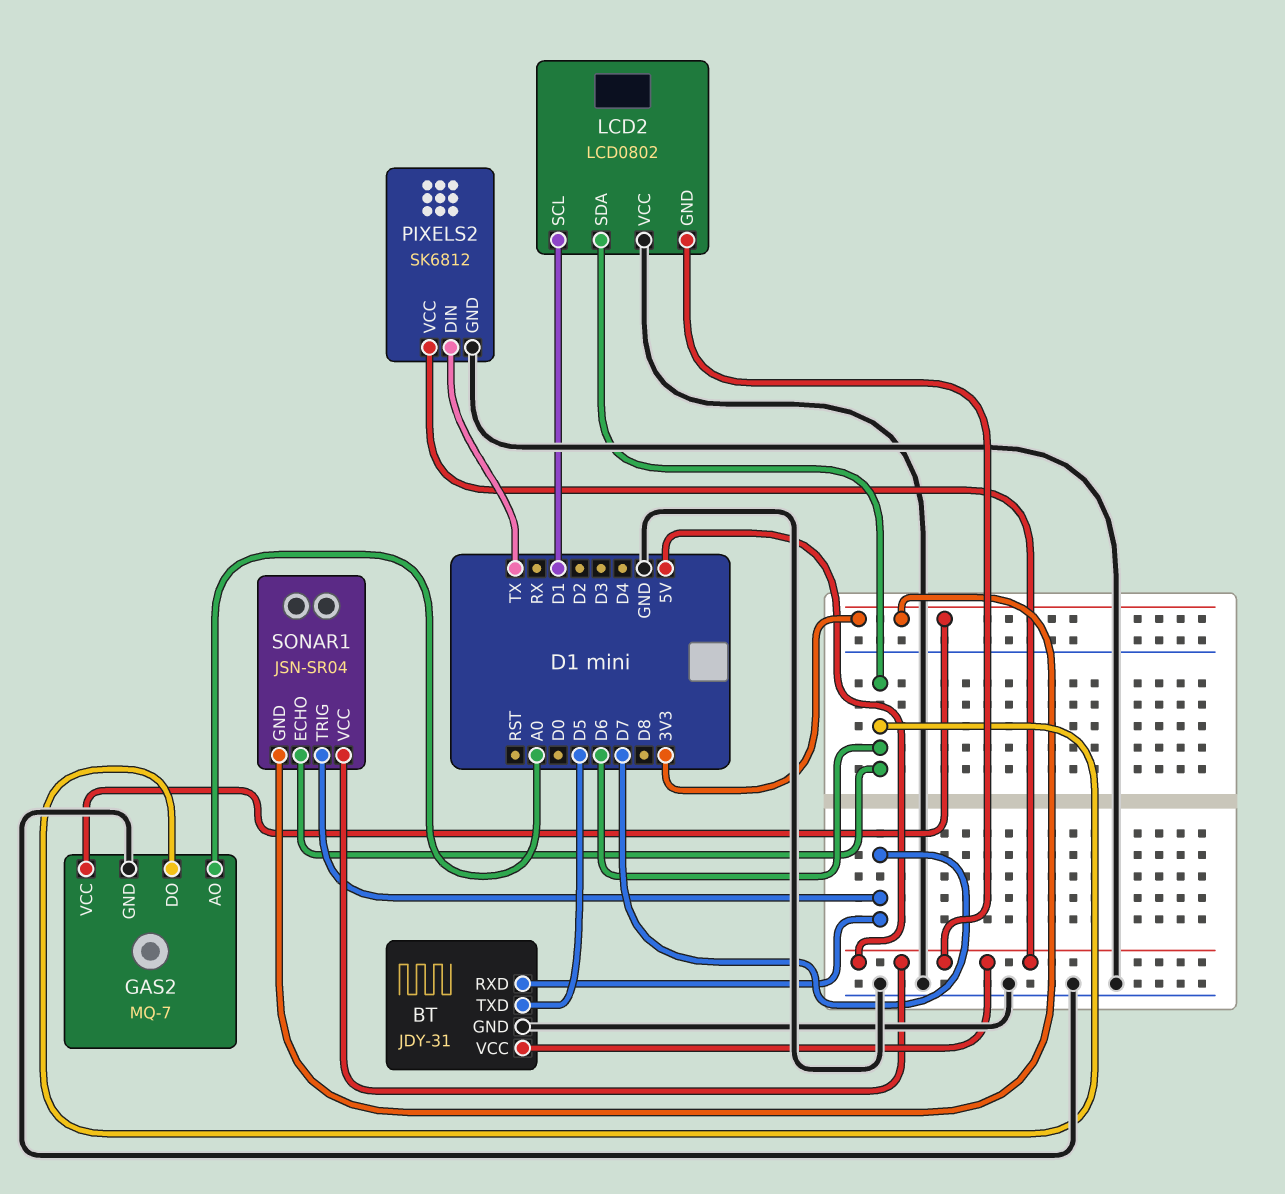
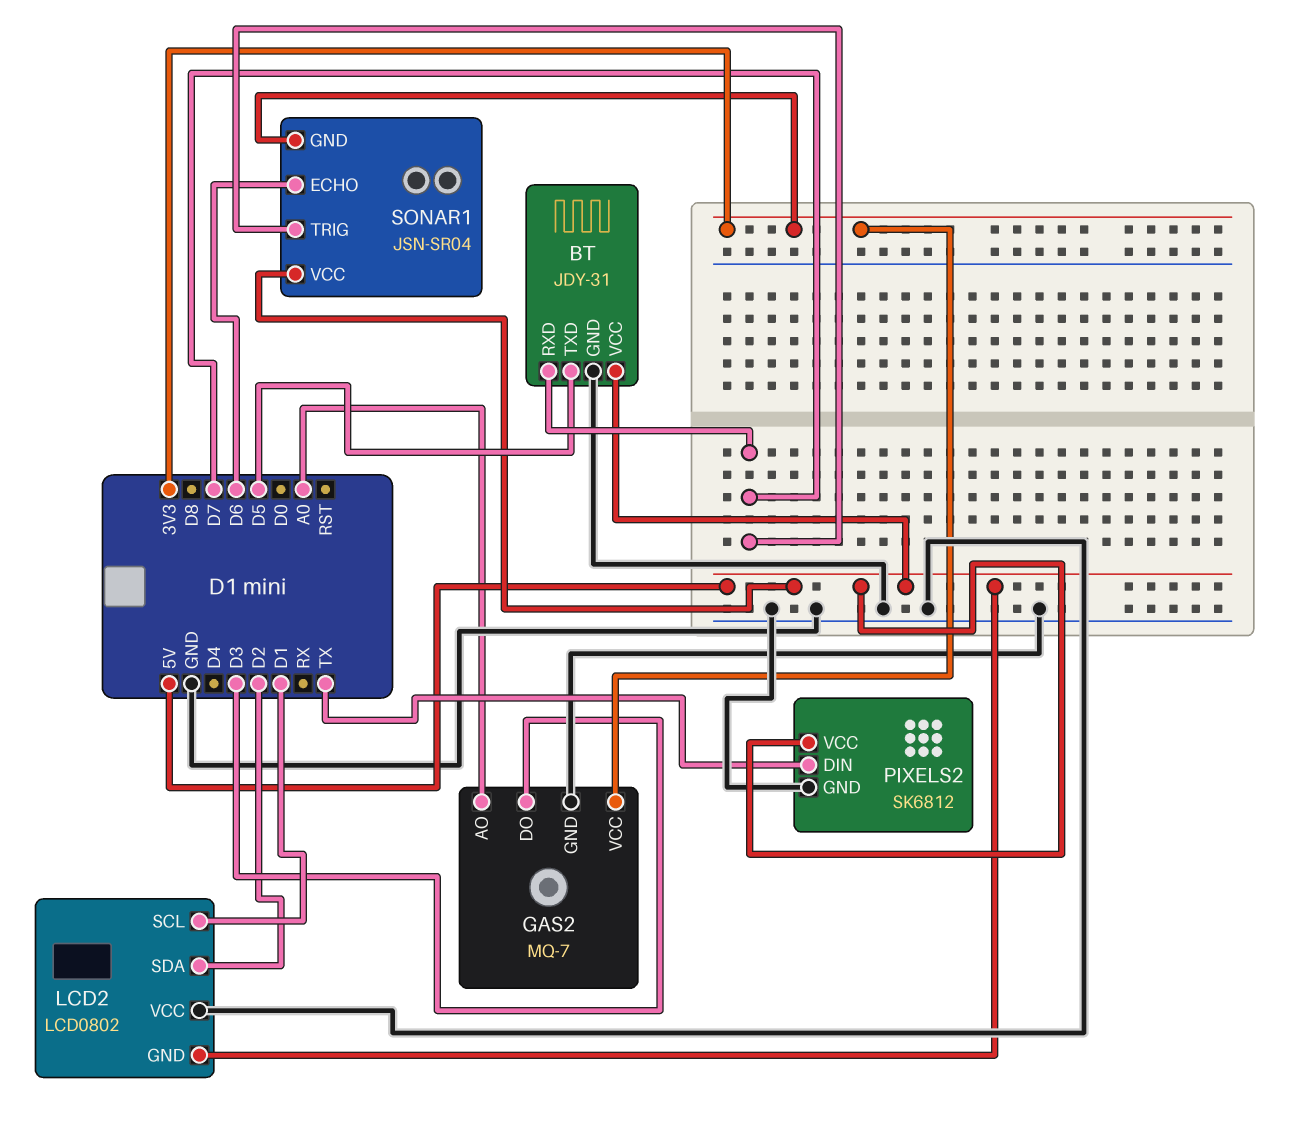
GAS2 pin DO: D6 -> D3
LCD2 pin SDA: D6 -> D2

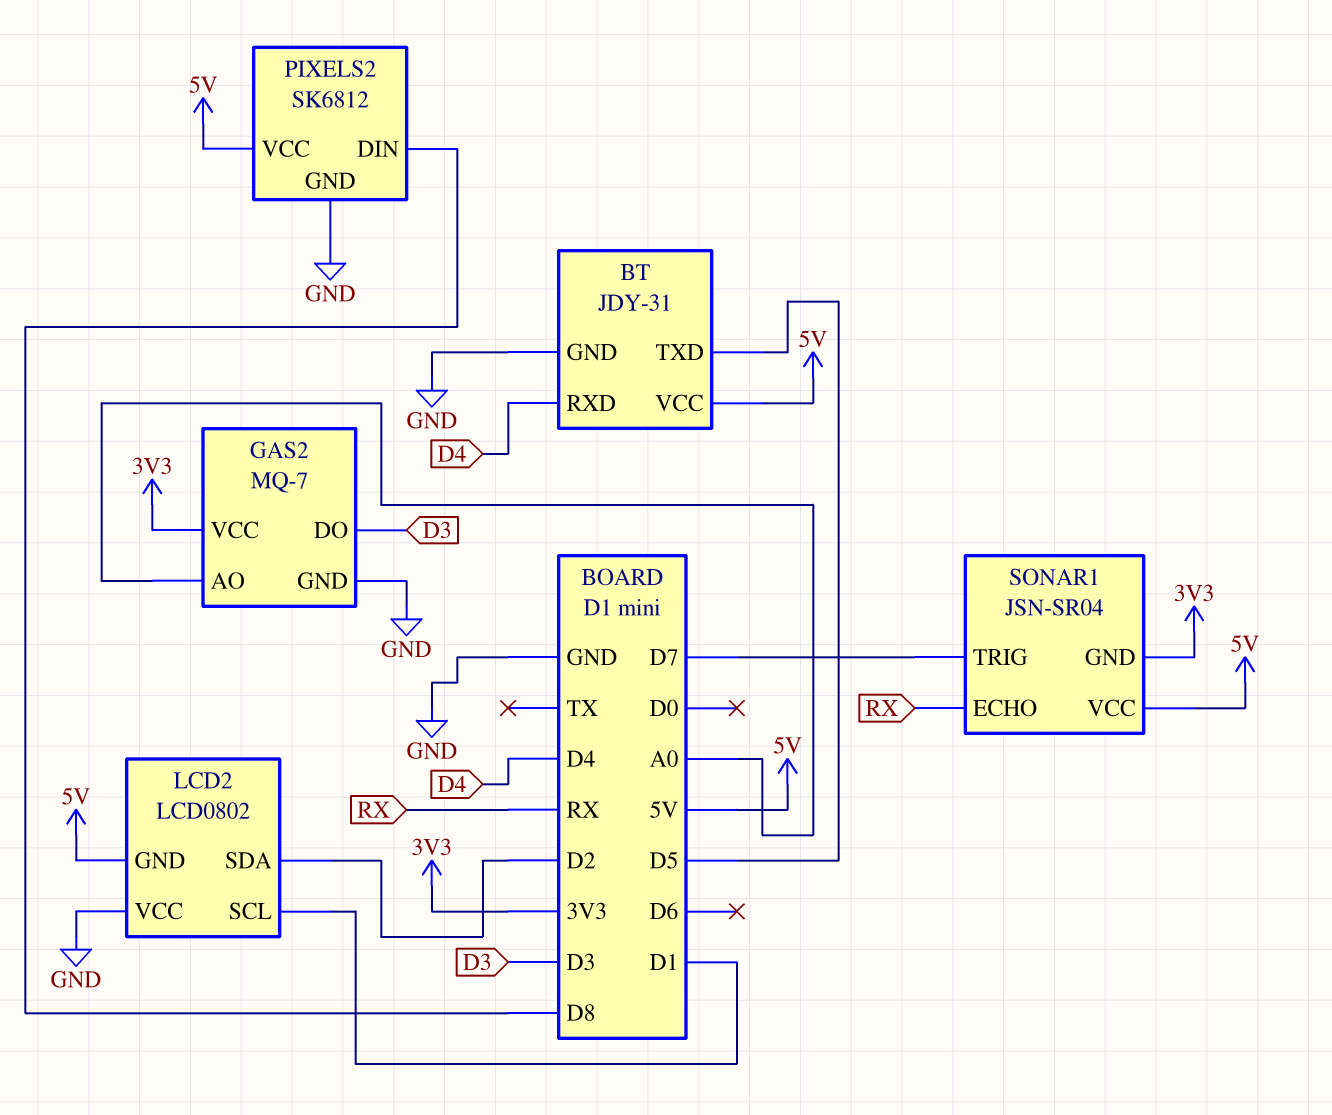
BT pin RXD: D7 -> D4
PIXELS2 pin DIN: TX -> D8
SONAR1 pin ECHO: D6 -> RX

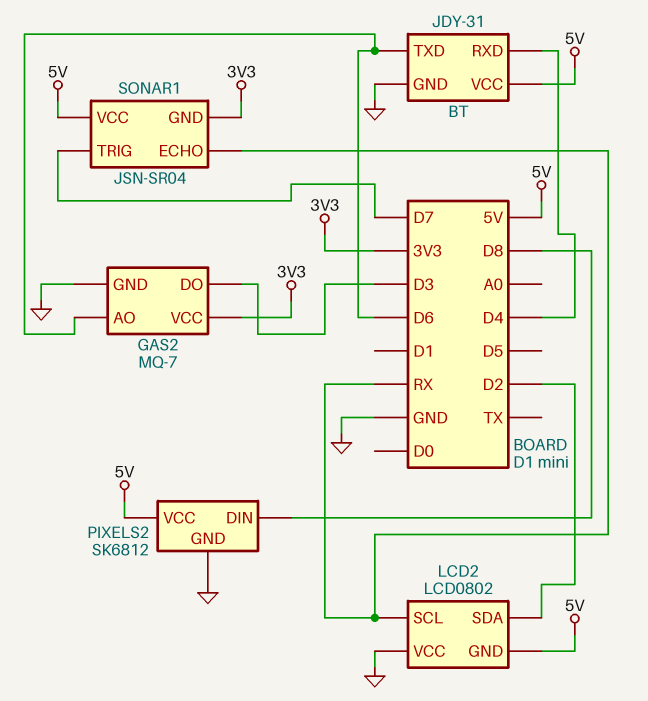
BT pin TXD: D5 -> D6
GAS2 pin AO: A0 -> D6
LCD2 pin SCL: D1 -> RX

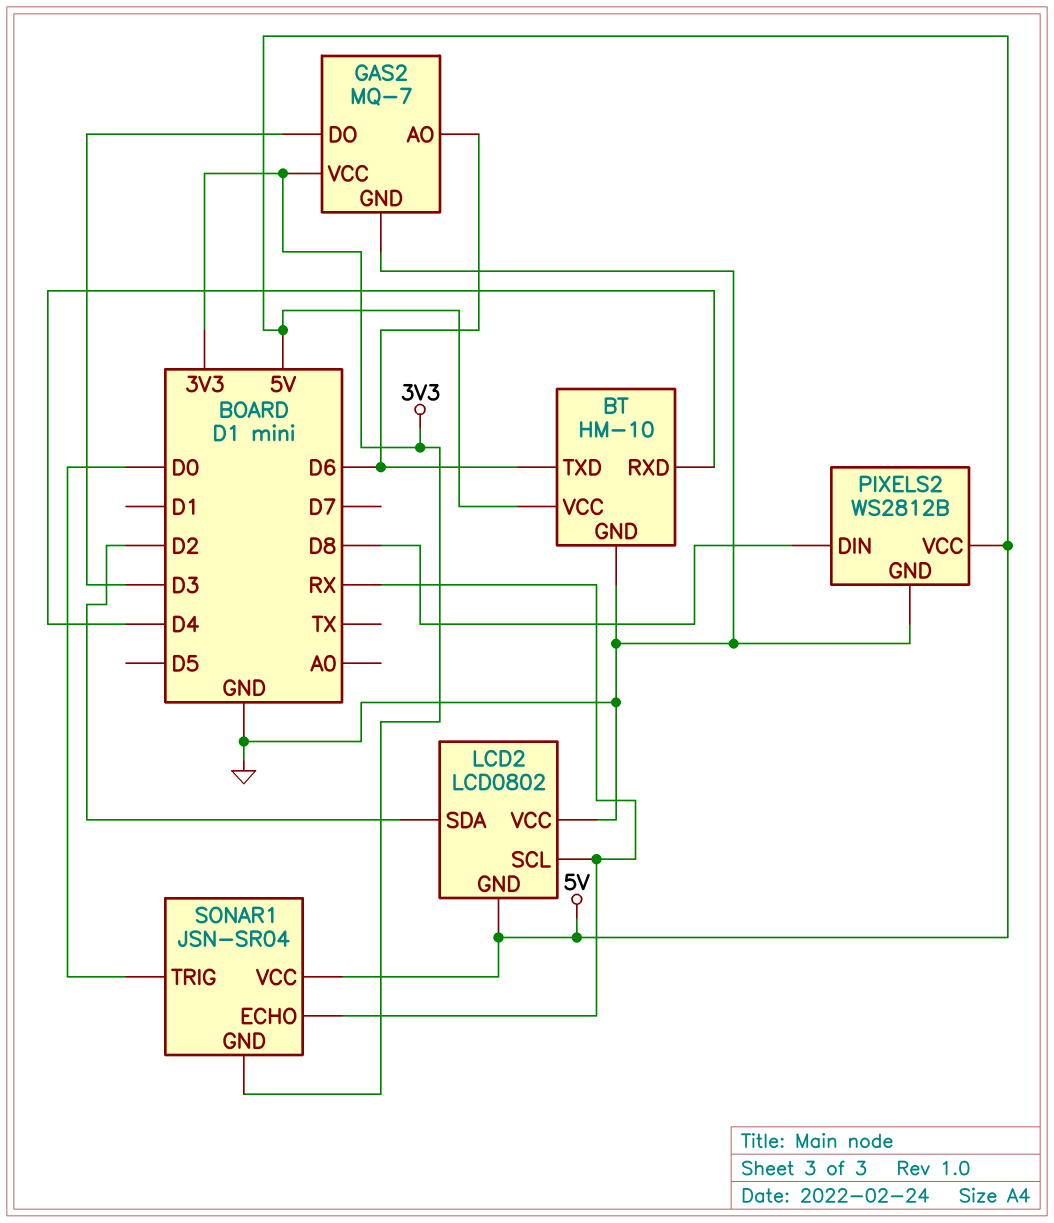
BT: JDY-31 -> HM-10
PIXELS2: SK6812 -> WS2812B
SONAR1 pin TRIG: D7 -> D0

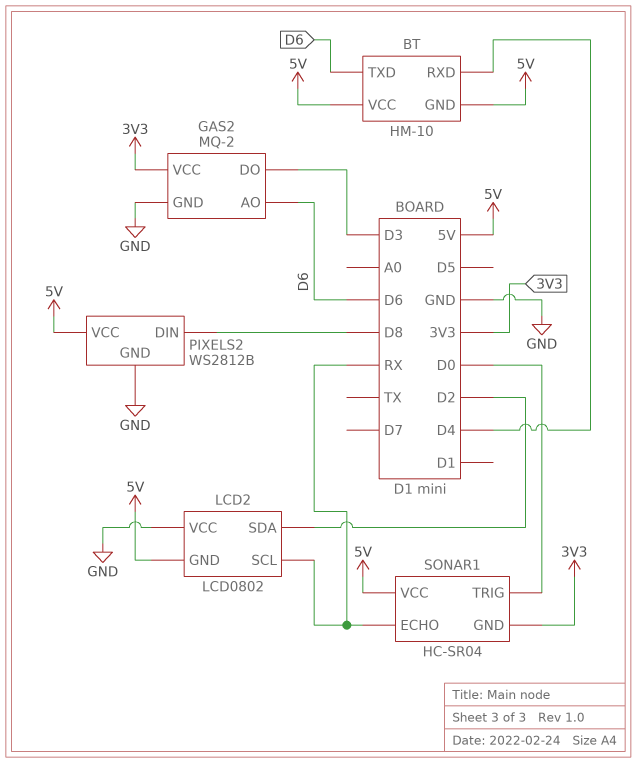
BT pin GND: GND -> 5V
GAS2: MQ-7 -> MQ-2
SONAR1: JSN-SR04 -> HC-SR04

